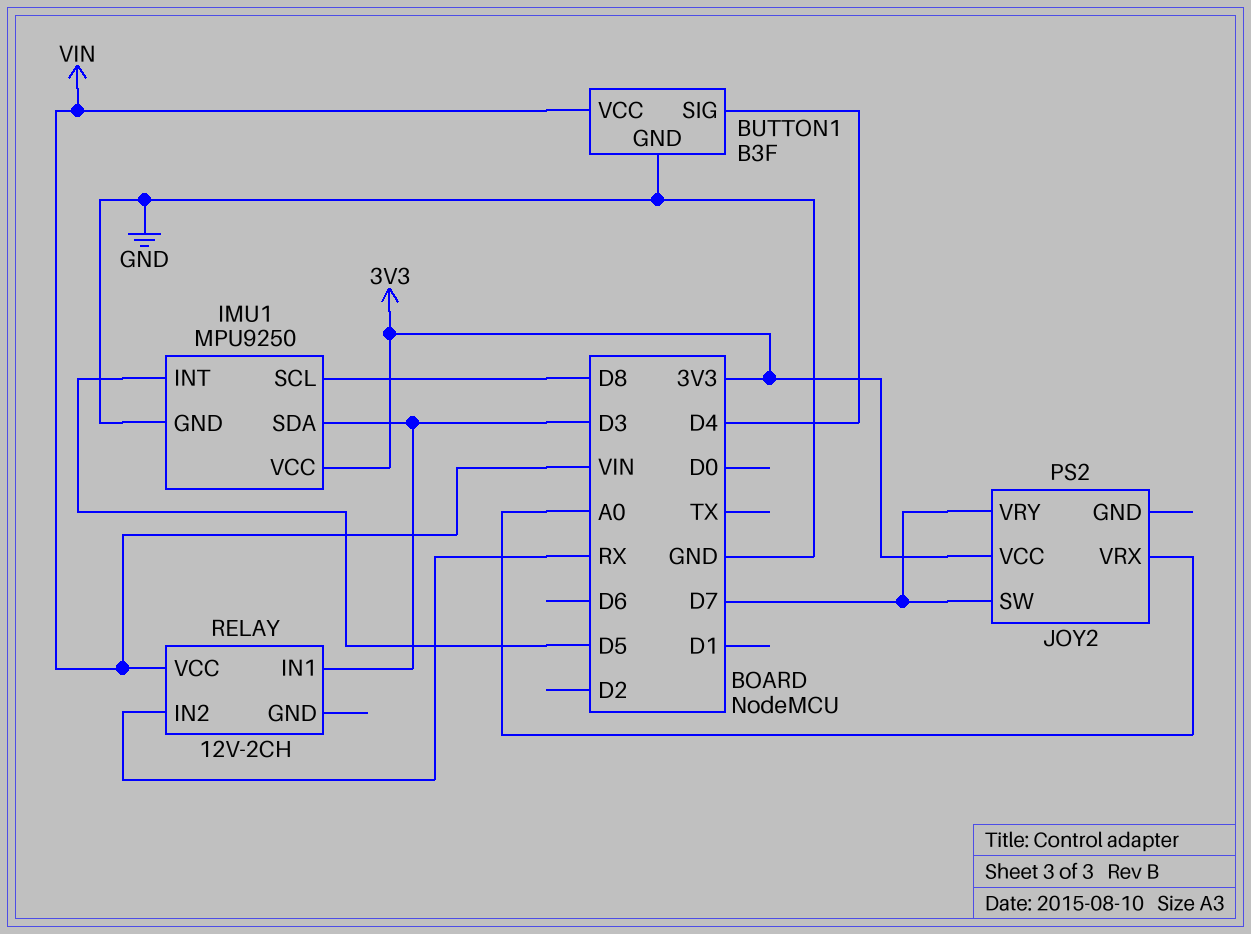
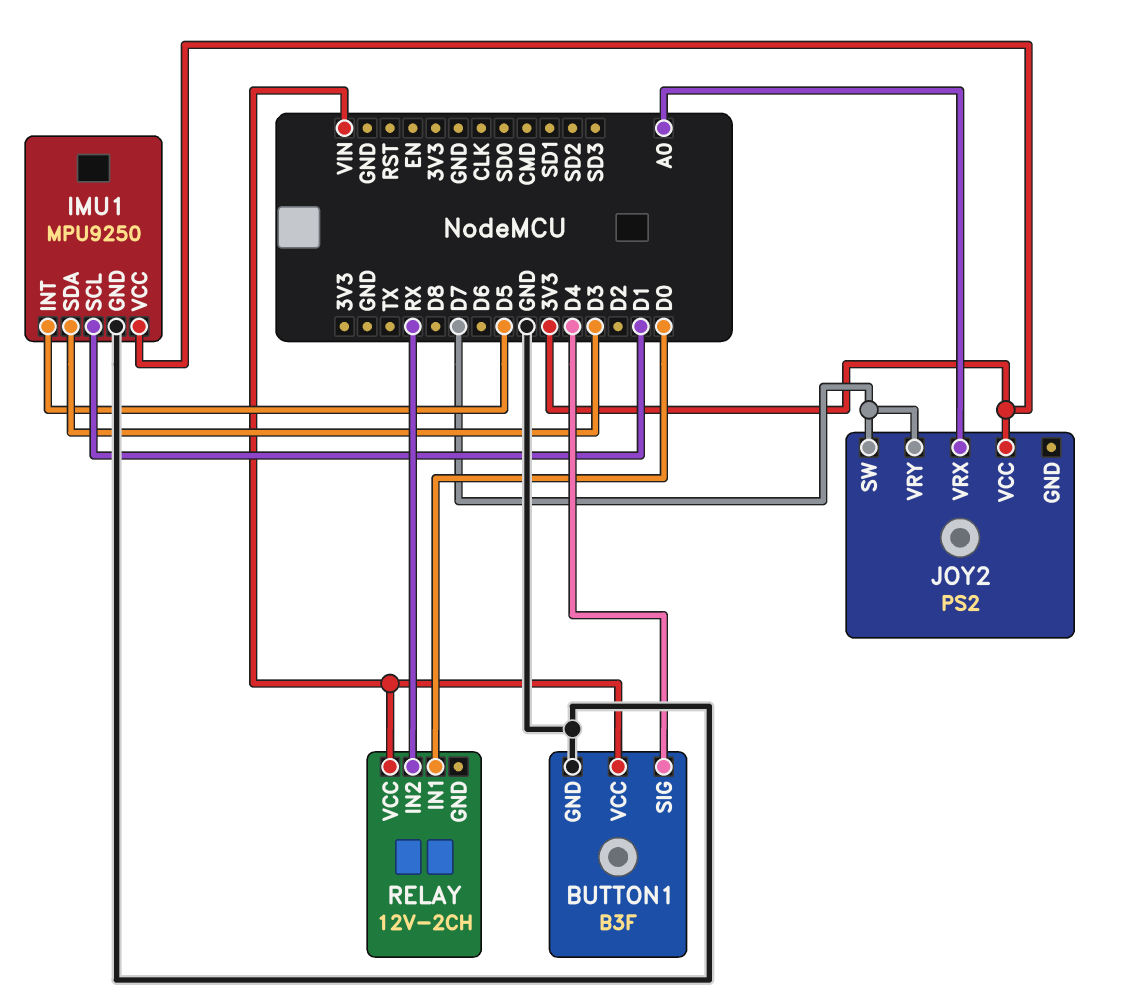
IMU1 pin SCL: D8 -> D1
RELAY pin IN1: D3 -> D0

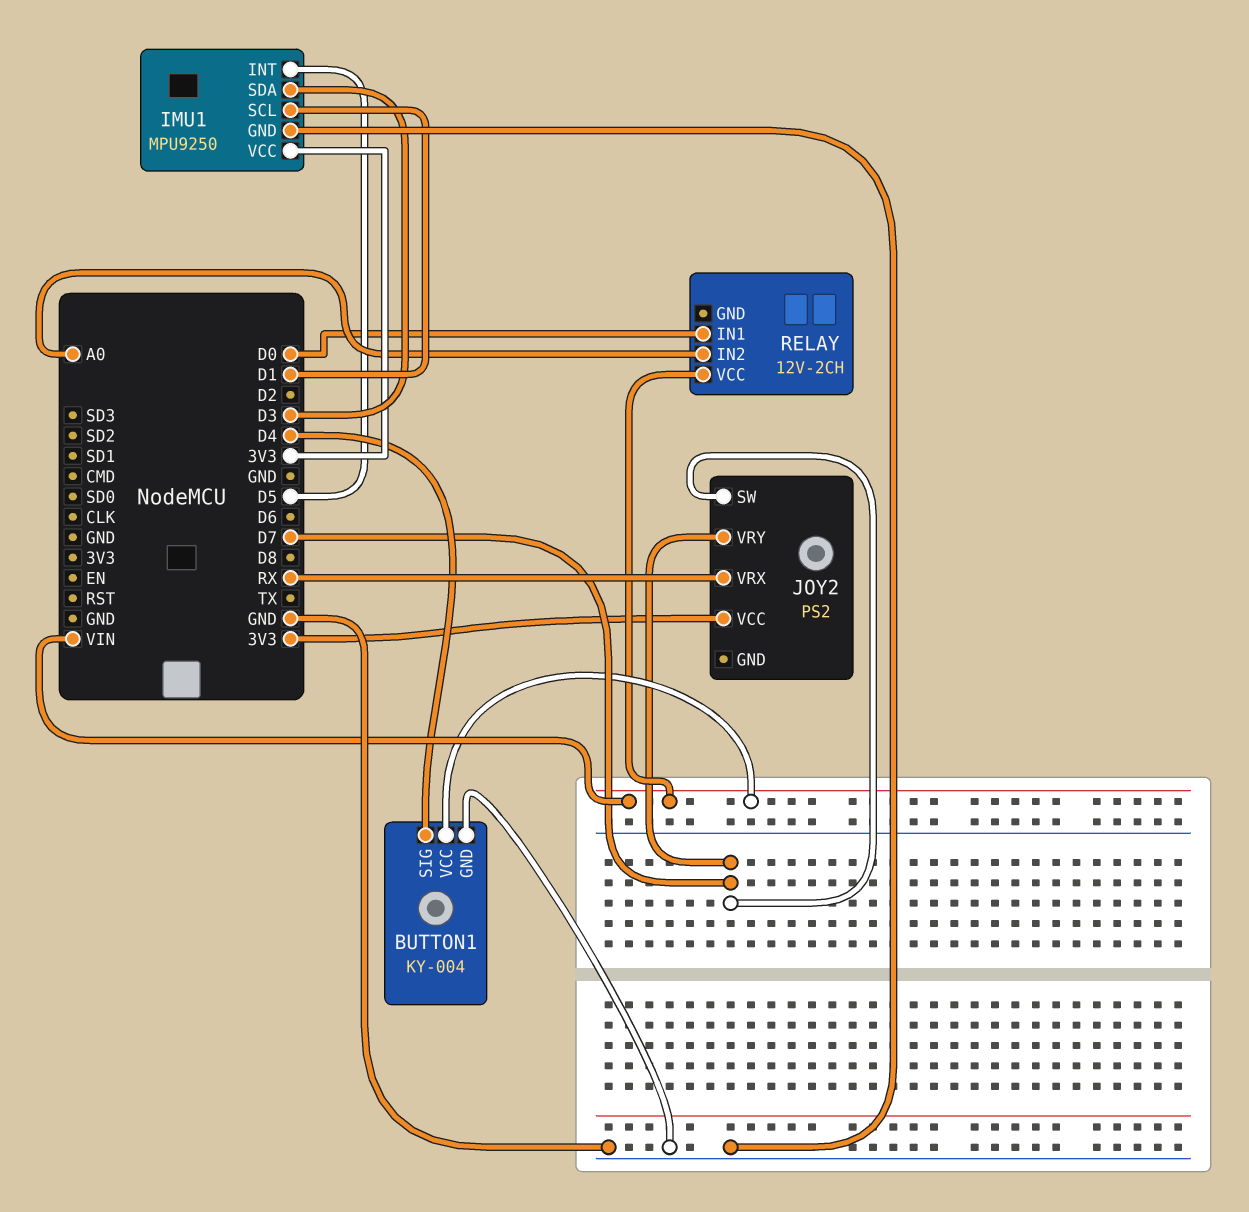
BUTTON1: B3F -> KY-004
JOY2 pin VRX: A0 -> RX
RELAY pin IN2: RX -> A0

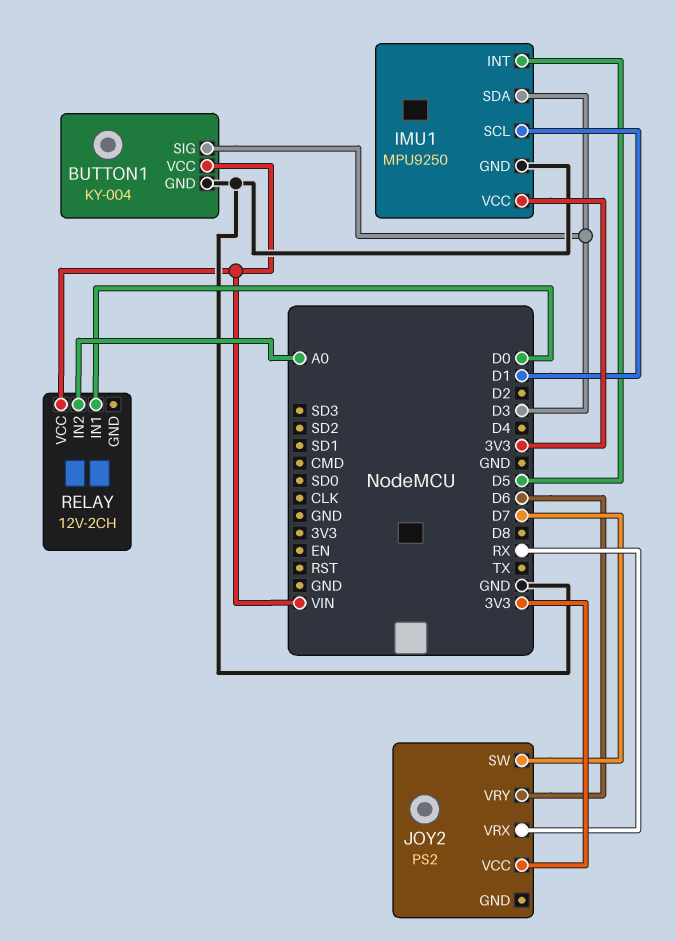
BUTTON1 pin SIG: D4 -> D3
JOY2 pin VRY: D7 -> D6

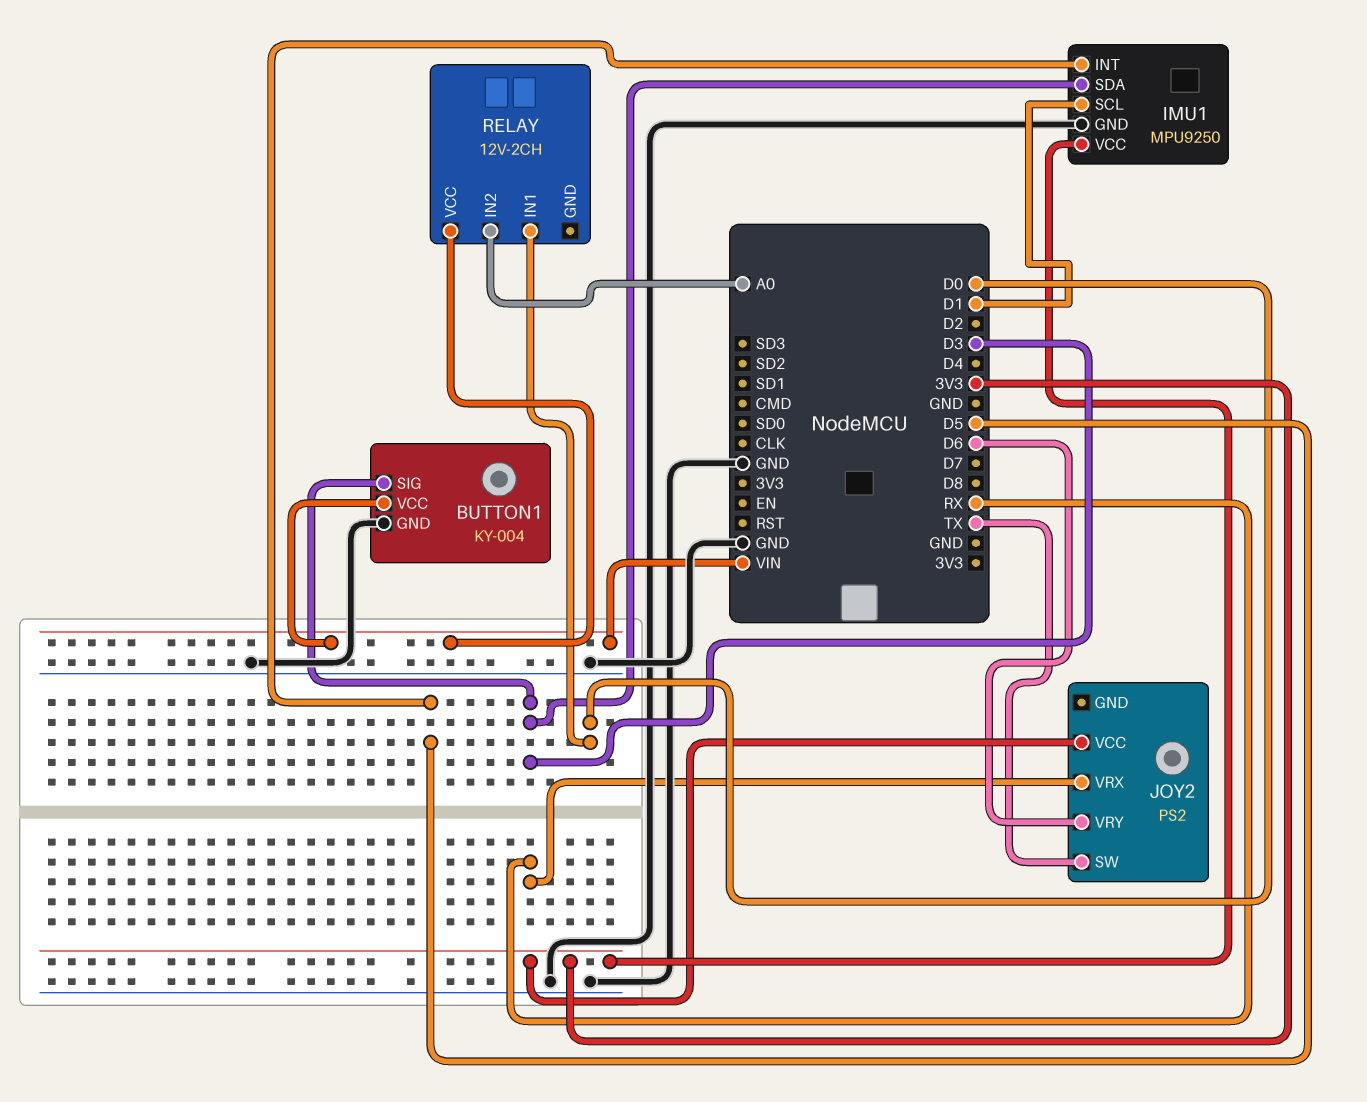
JOY2 pin SW: D7 -> TX

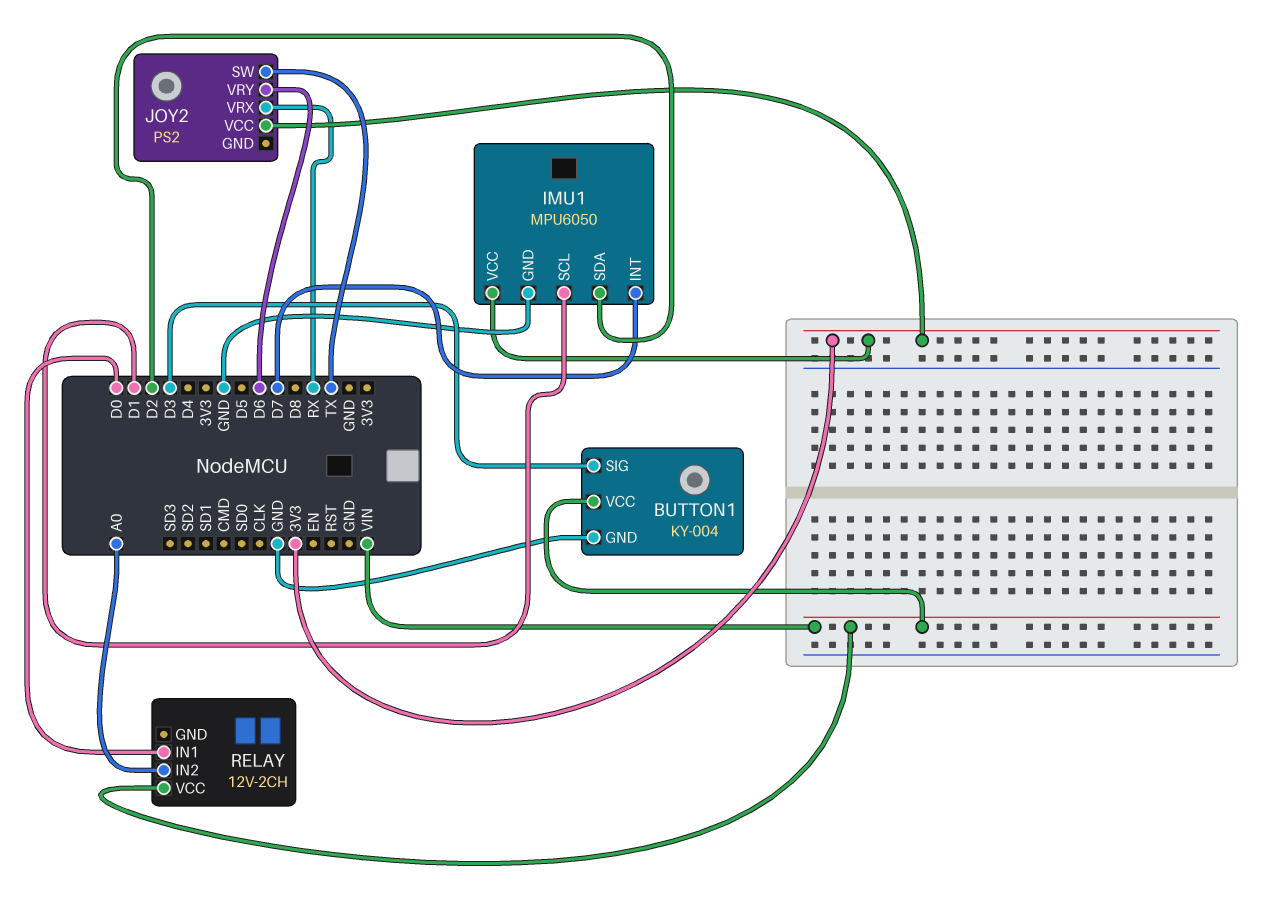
IMU1: MPU9250 -> MPU6050
IMU1 pin INT: D5 -> D7
IMU1 pin SDA: D3 -> D2

